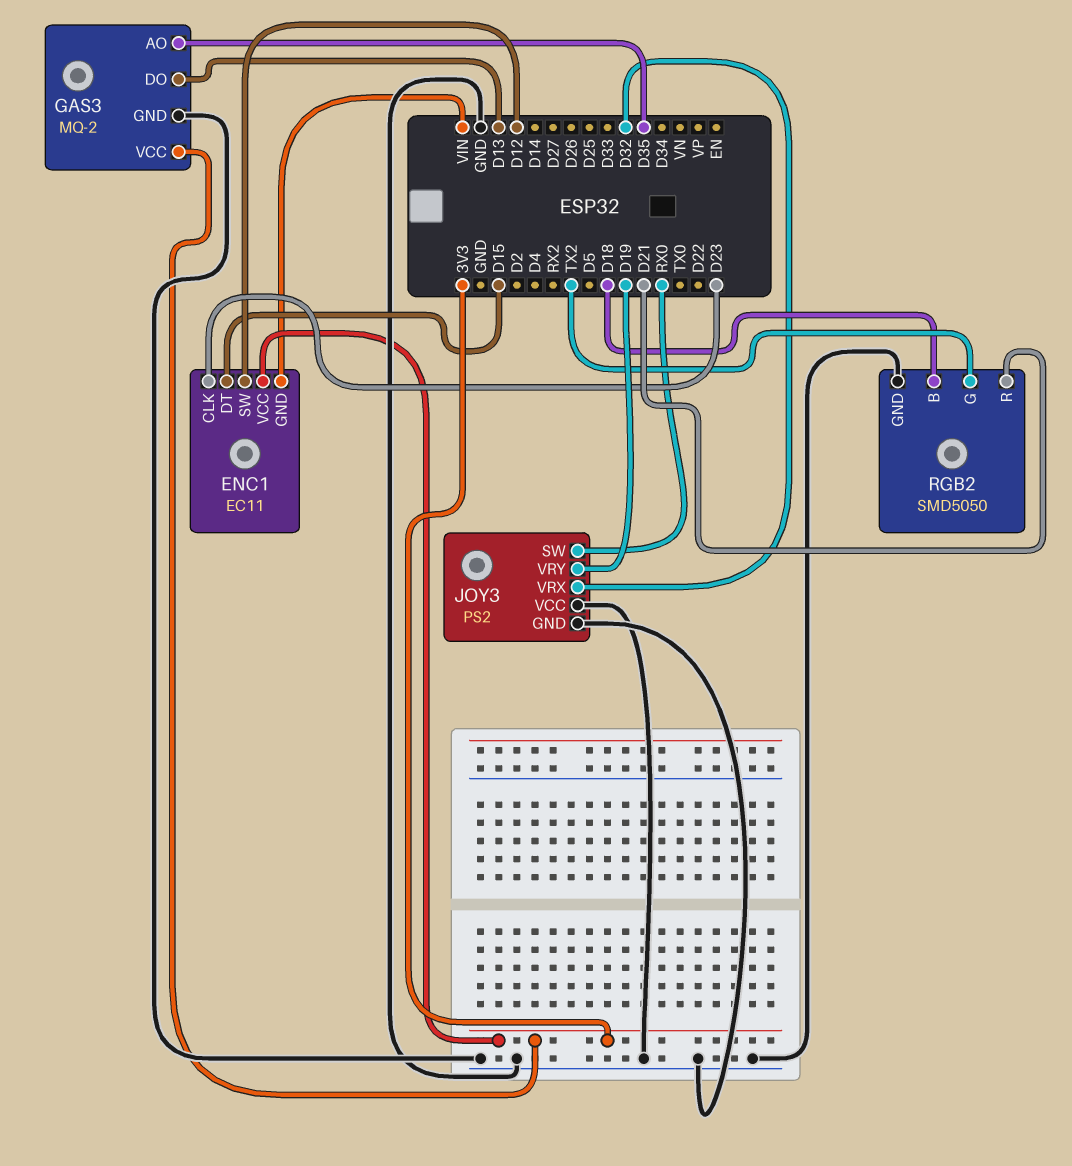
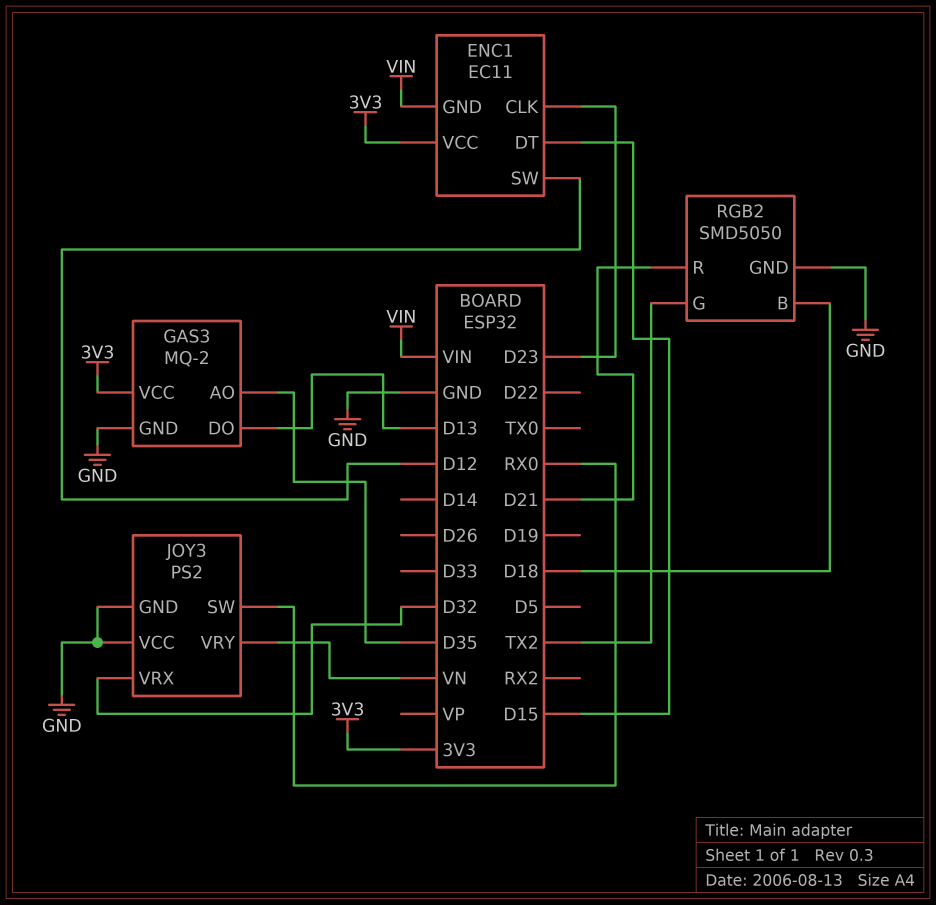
JOY3 pin VRY: D19 -> VN

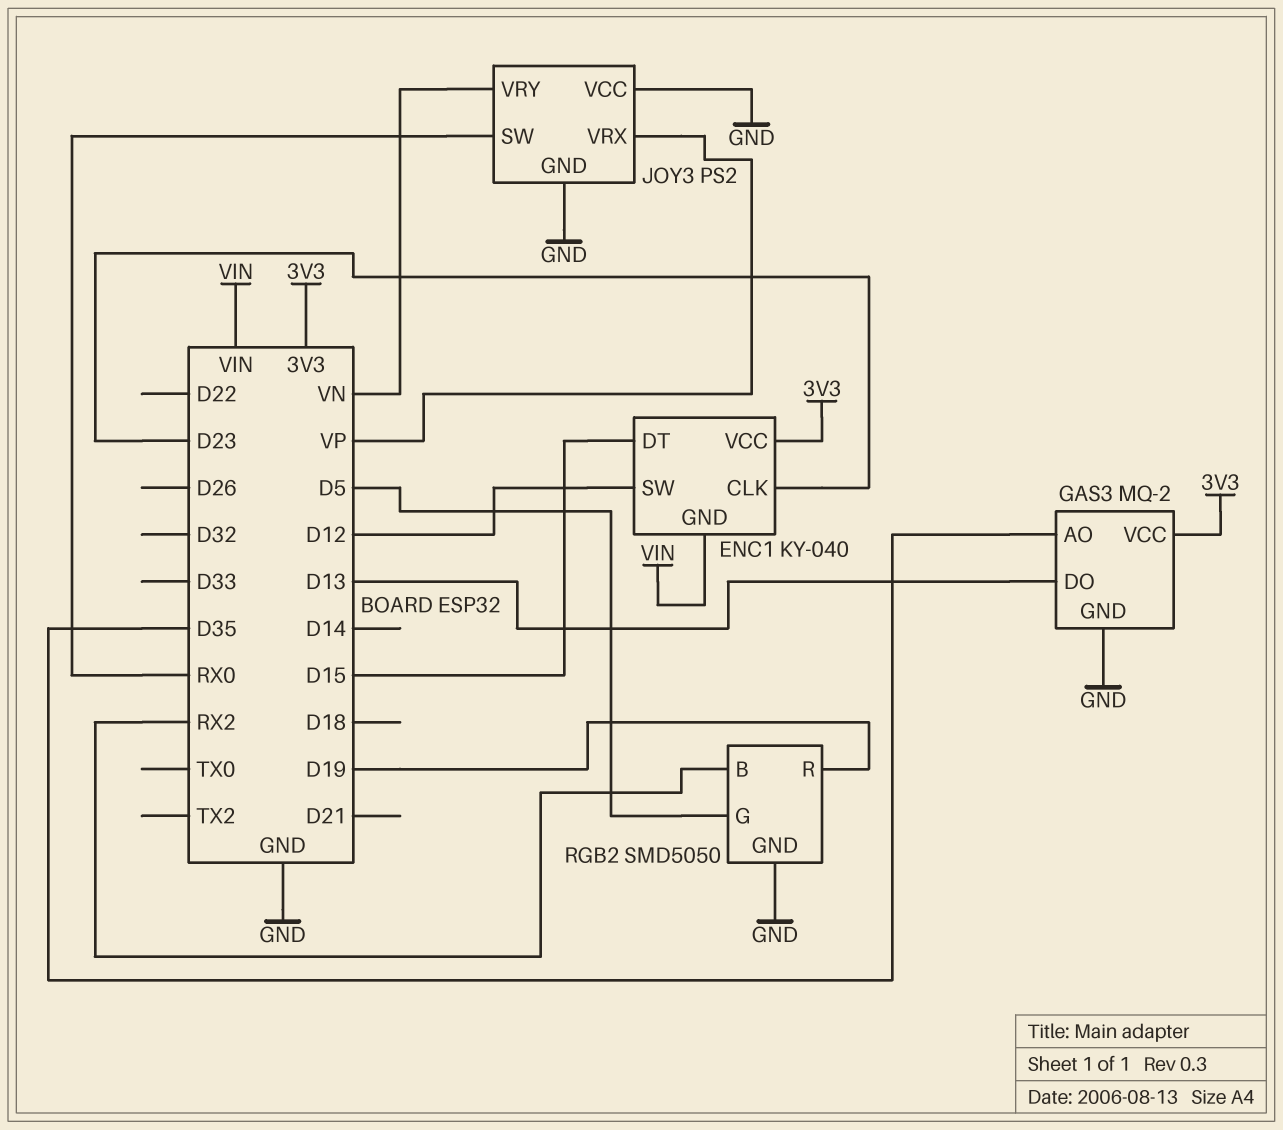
ENC1: EC11 -> KY-040
JOY3 pin VRX: D32 -> VP
RGB2 pin B: D18 -> RX2
RGB2 pin G: TX2 -> D5
RGB2 pin R: D21 -> D19

